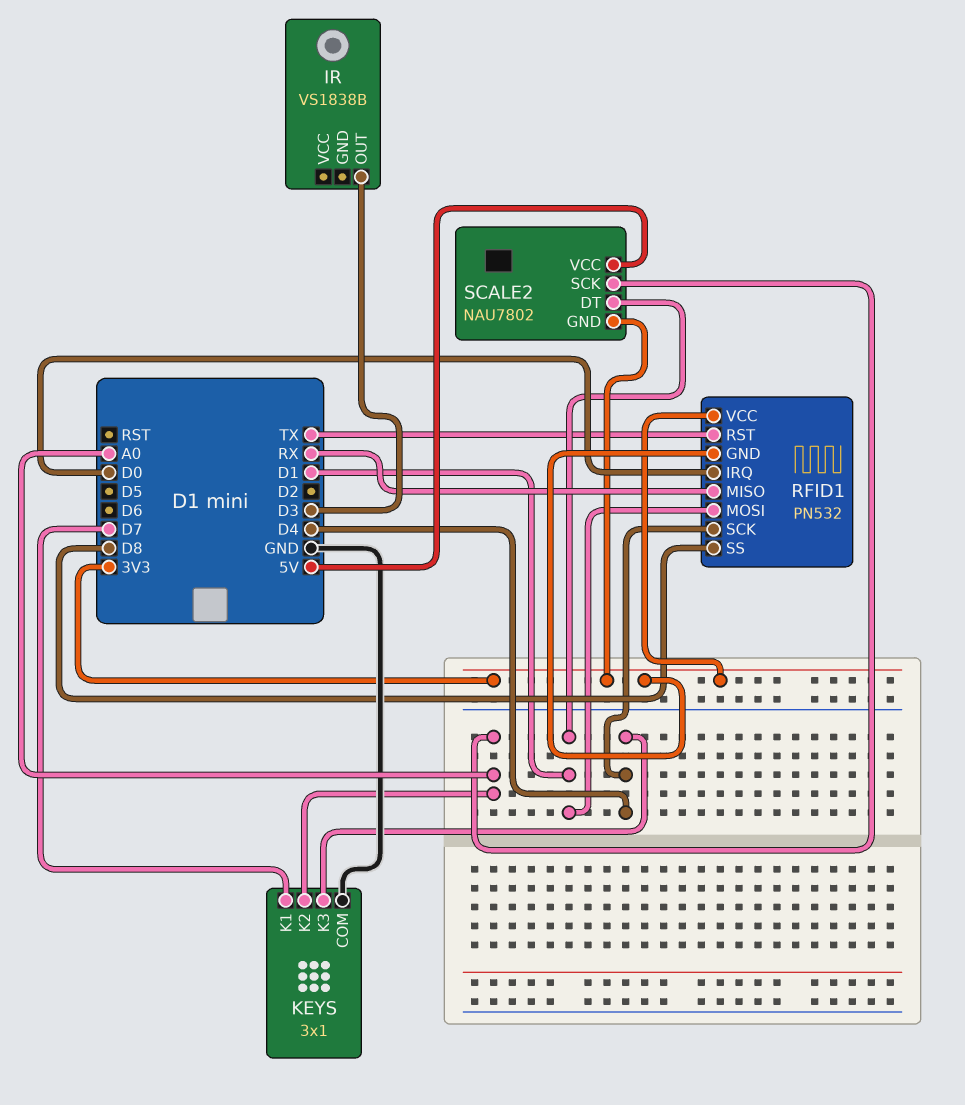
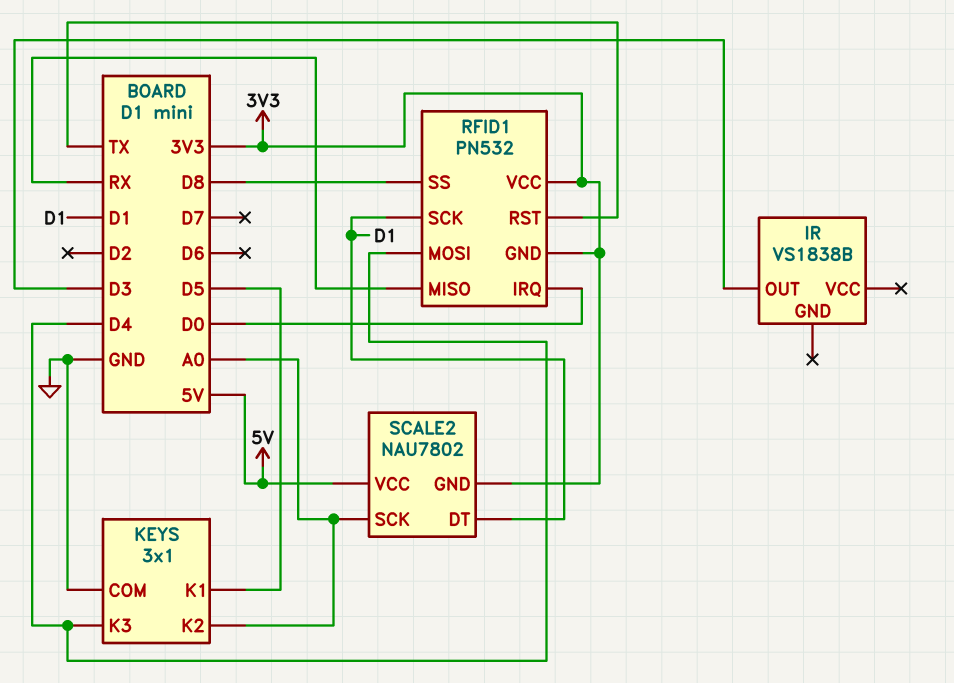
KEYS pin K1: D7 -> D5
RFID1 pin MOSI: D1 -> D4
RFID1 pin SCK: D4 -> D1

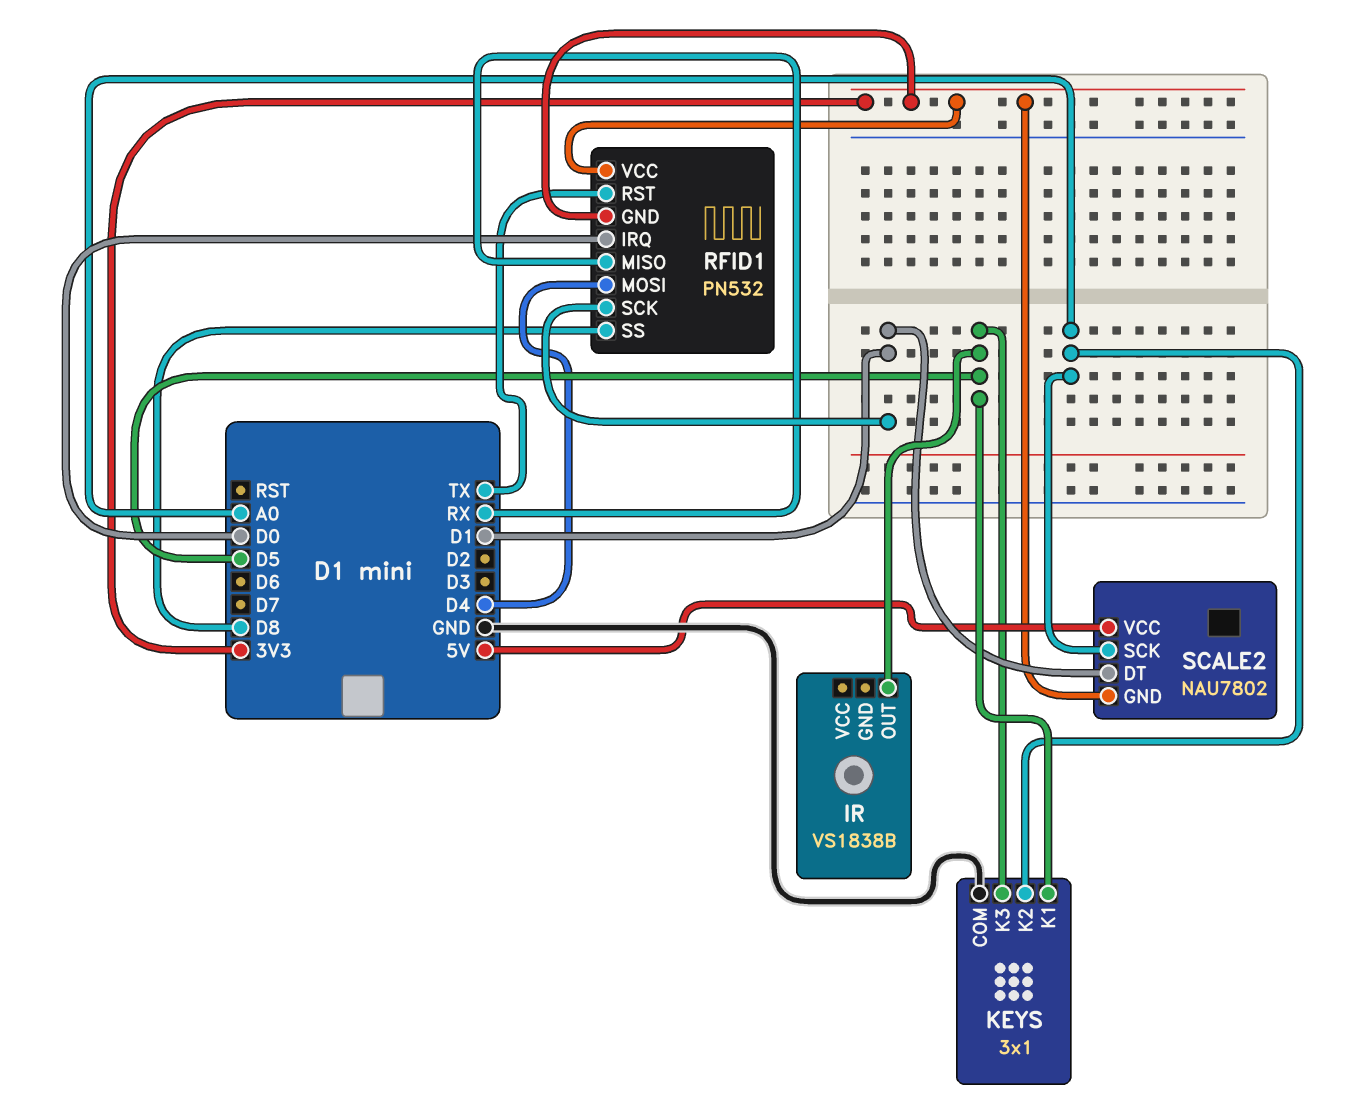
IR pin OUT: D3 -> D5
KEYS pin K3: D4 -> D5

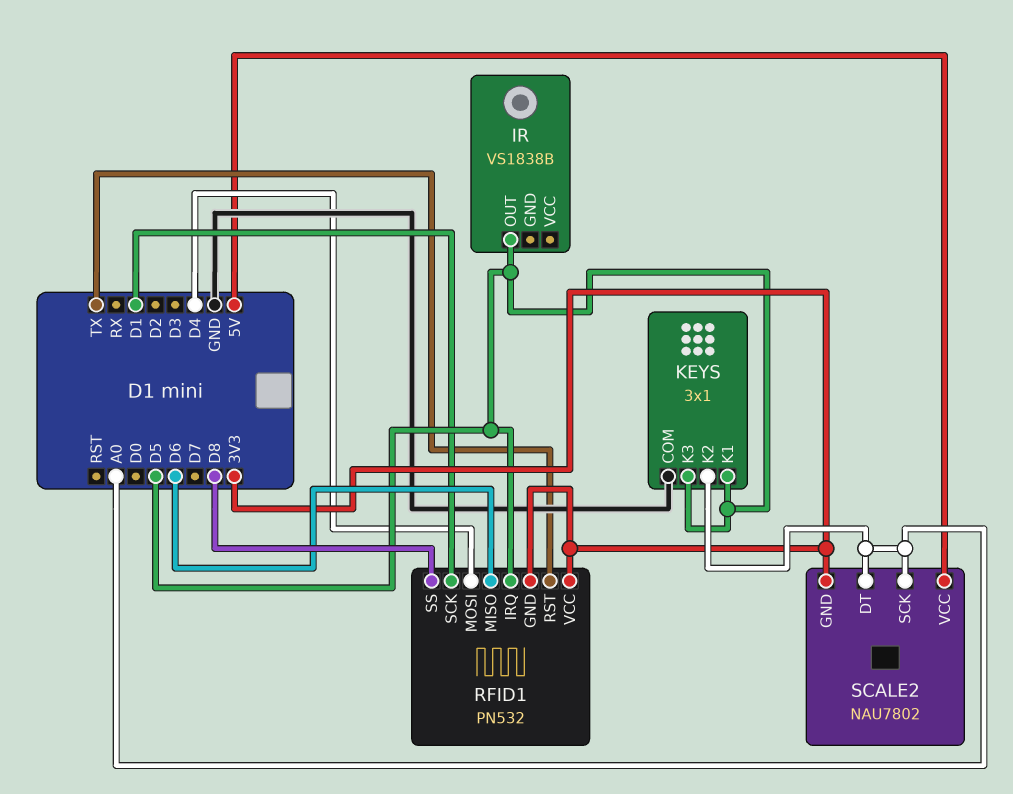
RFID1 pin IRQ: D0 -> D5
RFID1 pin MISO: RX -> D6
SCALE2 pin DT: D1 -> A0

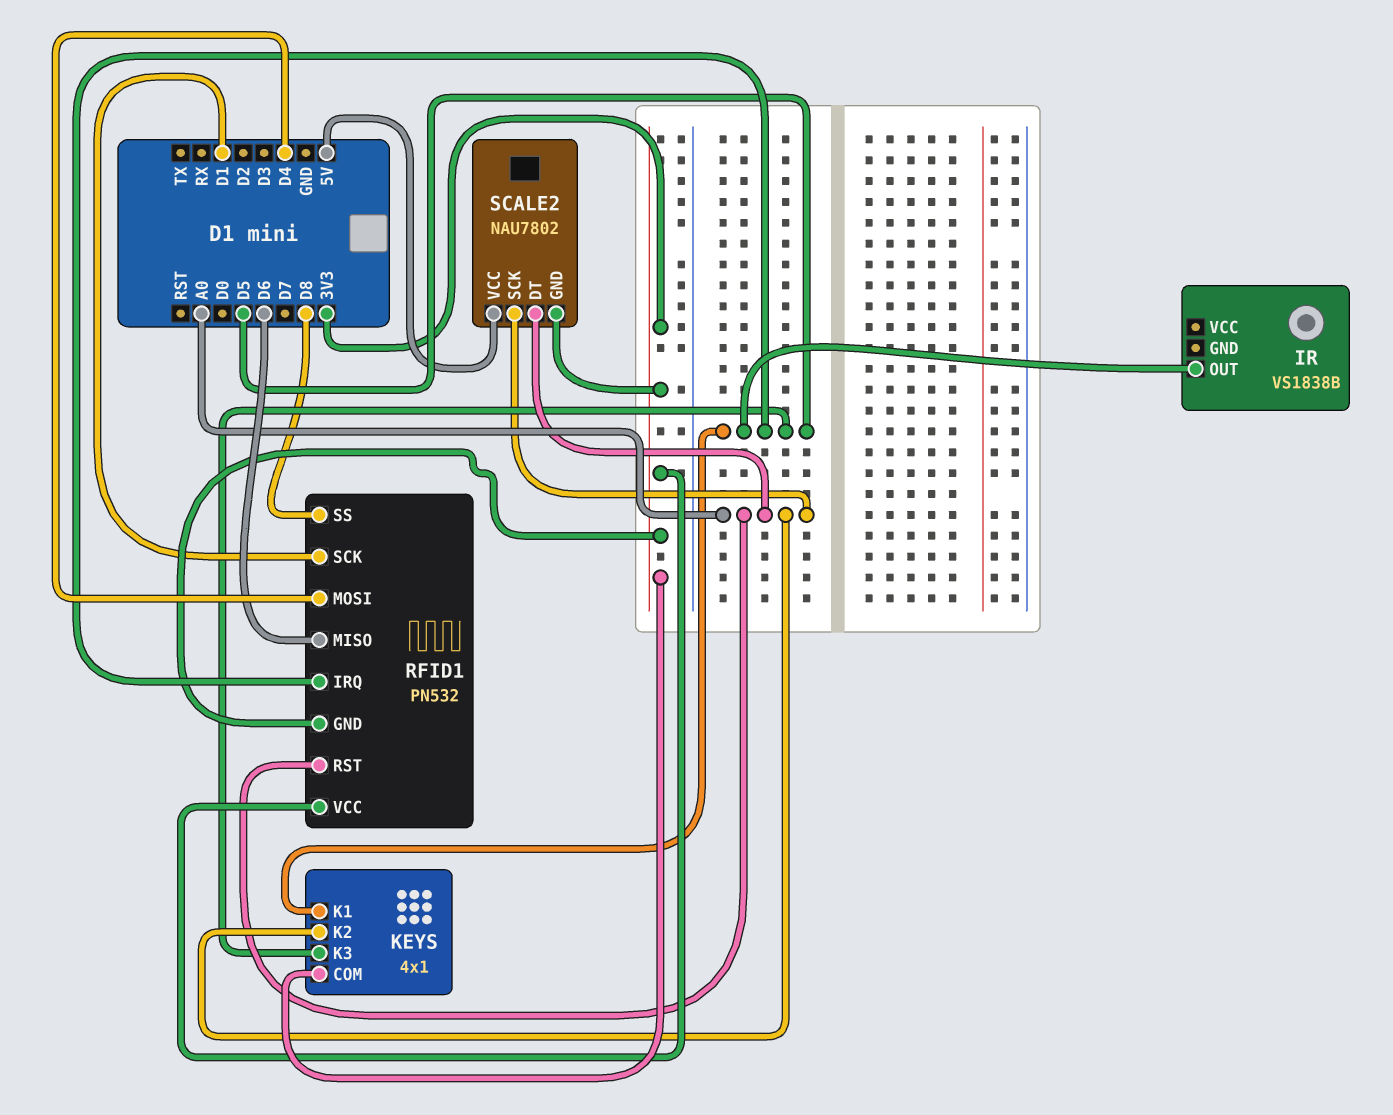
KEYS: 3x1 -> 4x1
KEYS pin COM: GND -> 3V3
RFID1 pin RST: TX -> A0

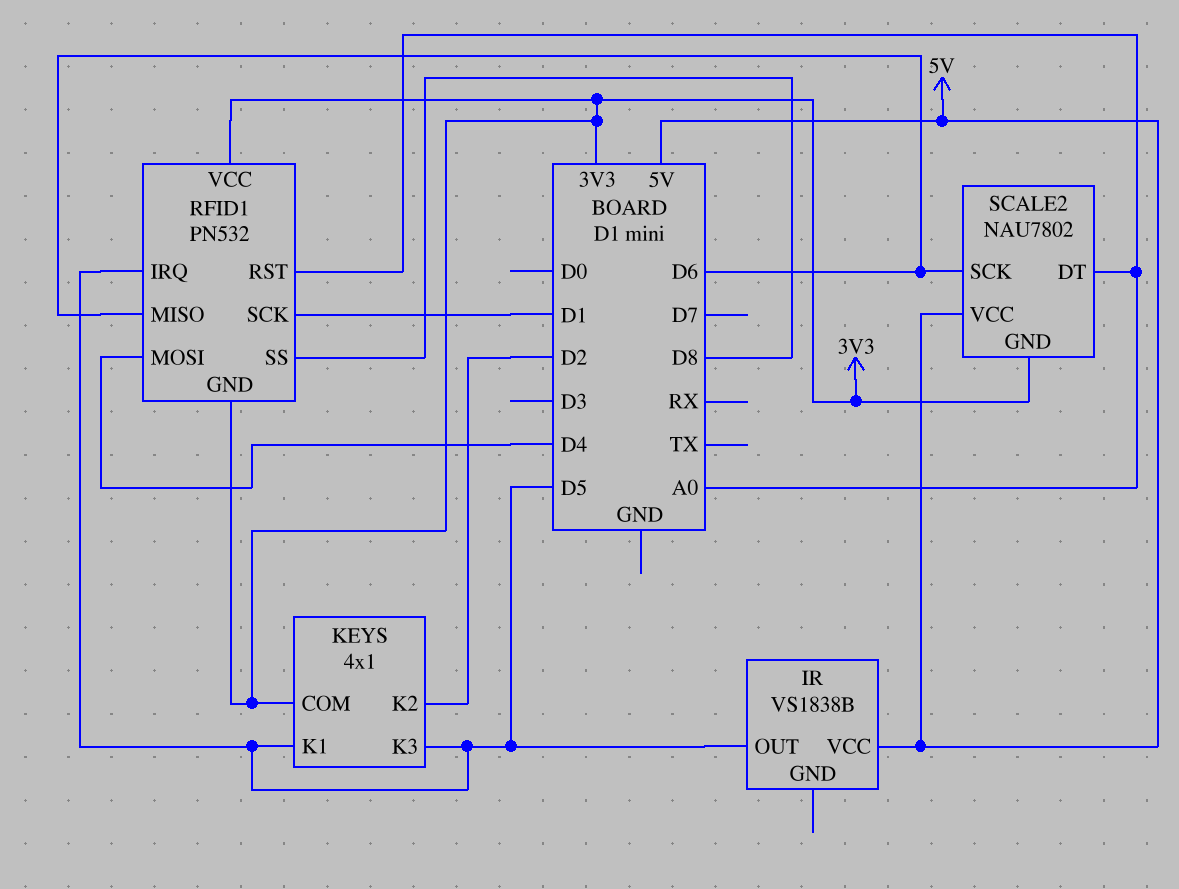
IR pin VCC: none -> 5V
KEYS pin K2: A0 -> D2
SCALE2 pin SCK: A0 -> D6

